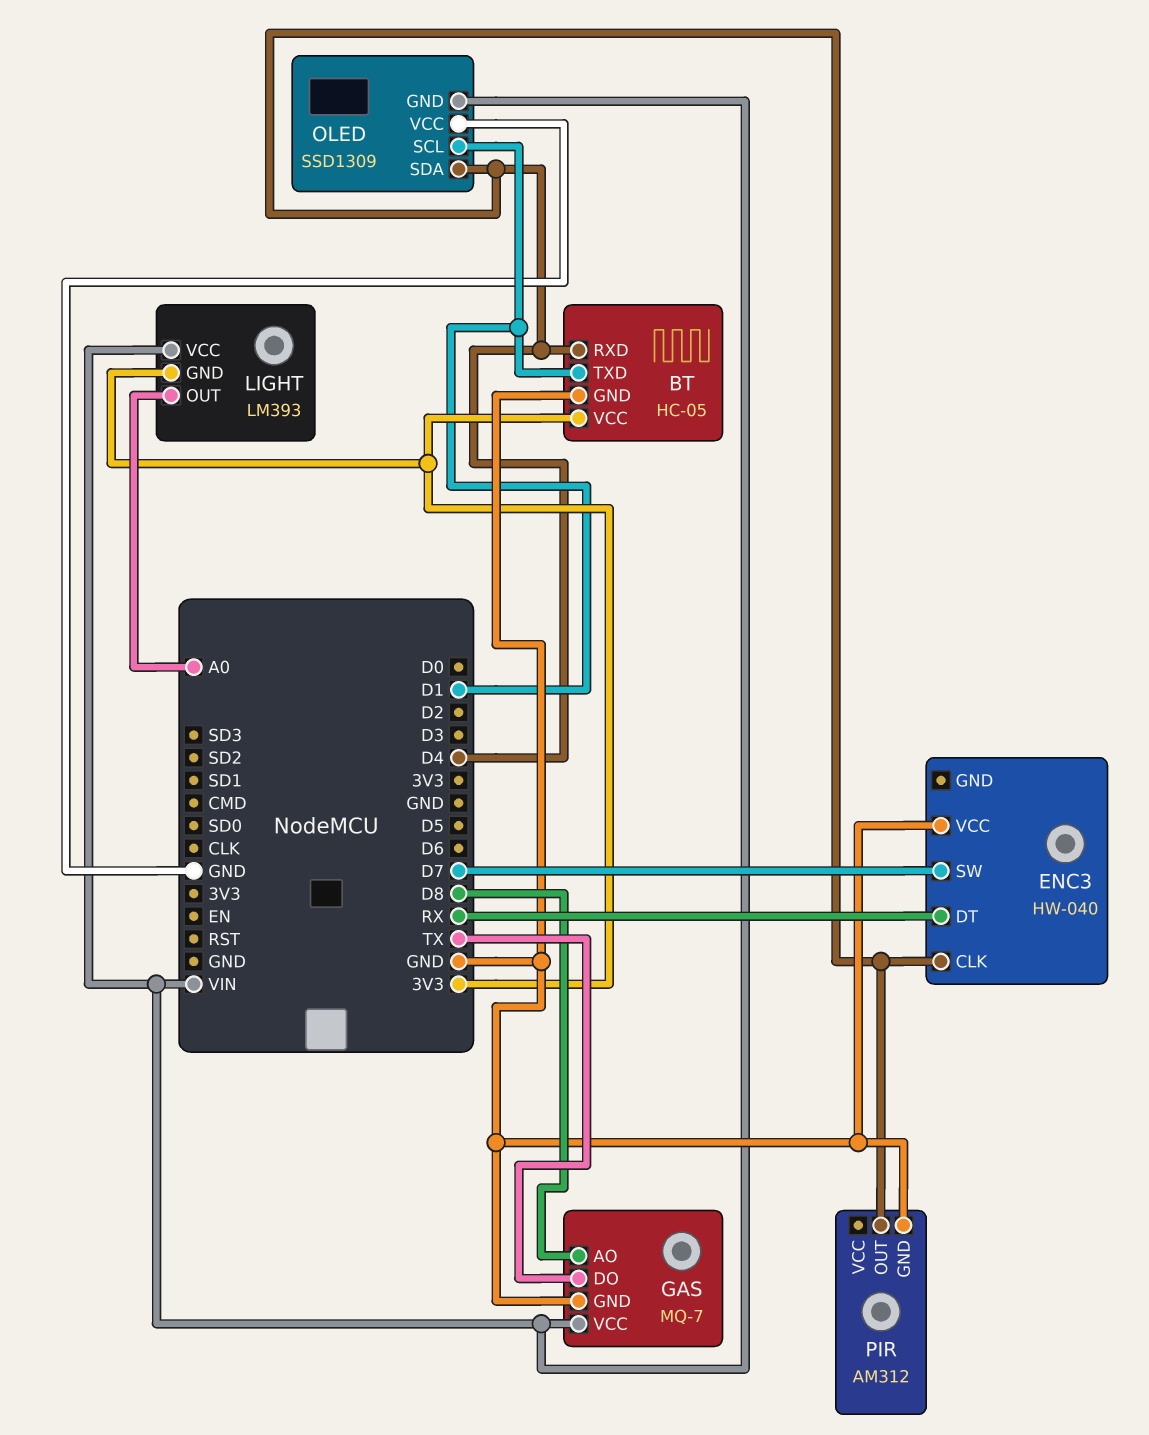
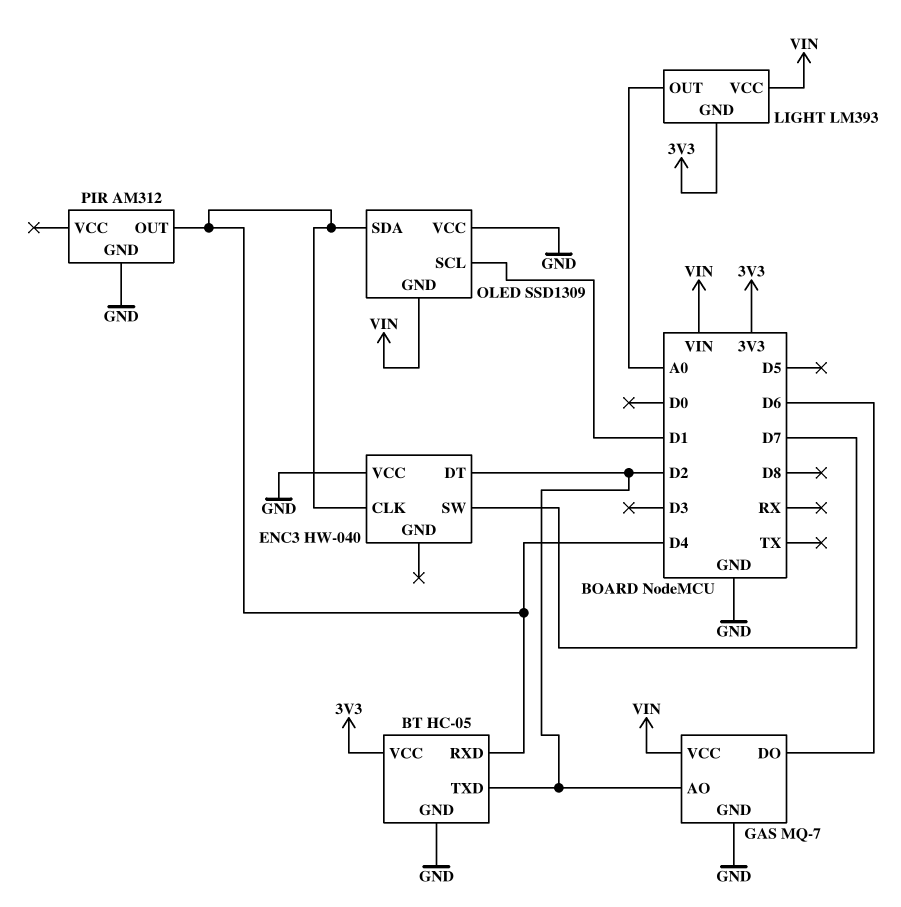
BT pin TXD: D1 -> D2
ENC3 pin DT: RX -> D2
GAS pin AO: D8 -> D2
GAS pin DO: TX -> D6

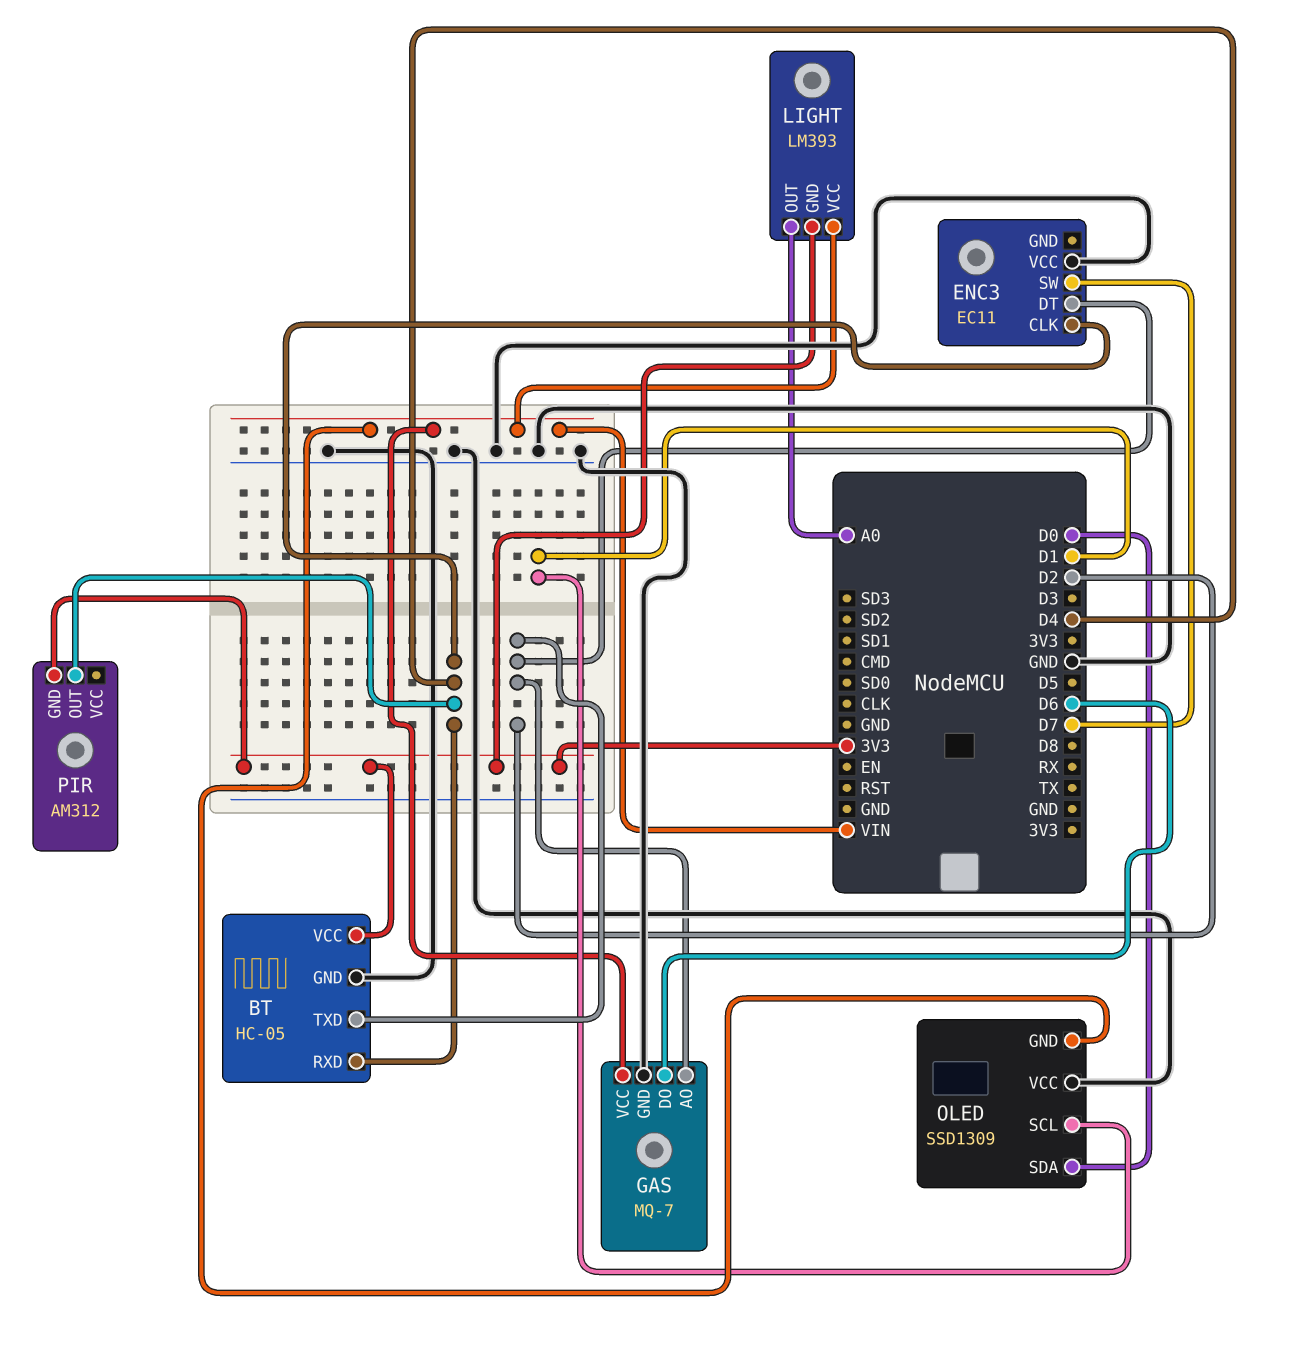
ENC3: HW-040 -> EC11
OLED pin SDA: D4 -> D0
PIR pin GND: GND -> 3V3

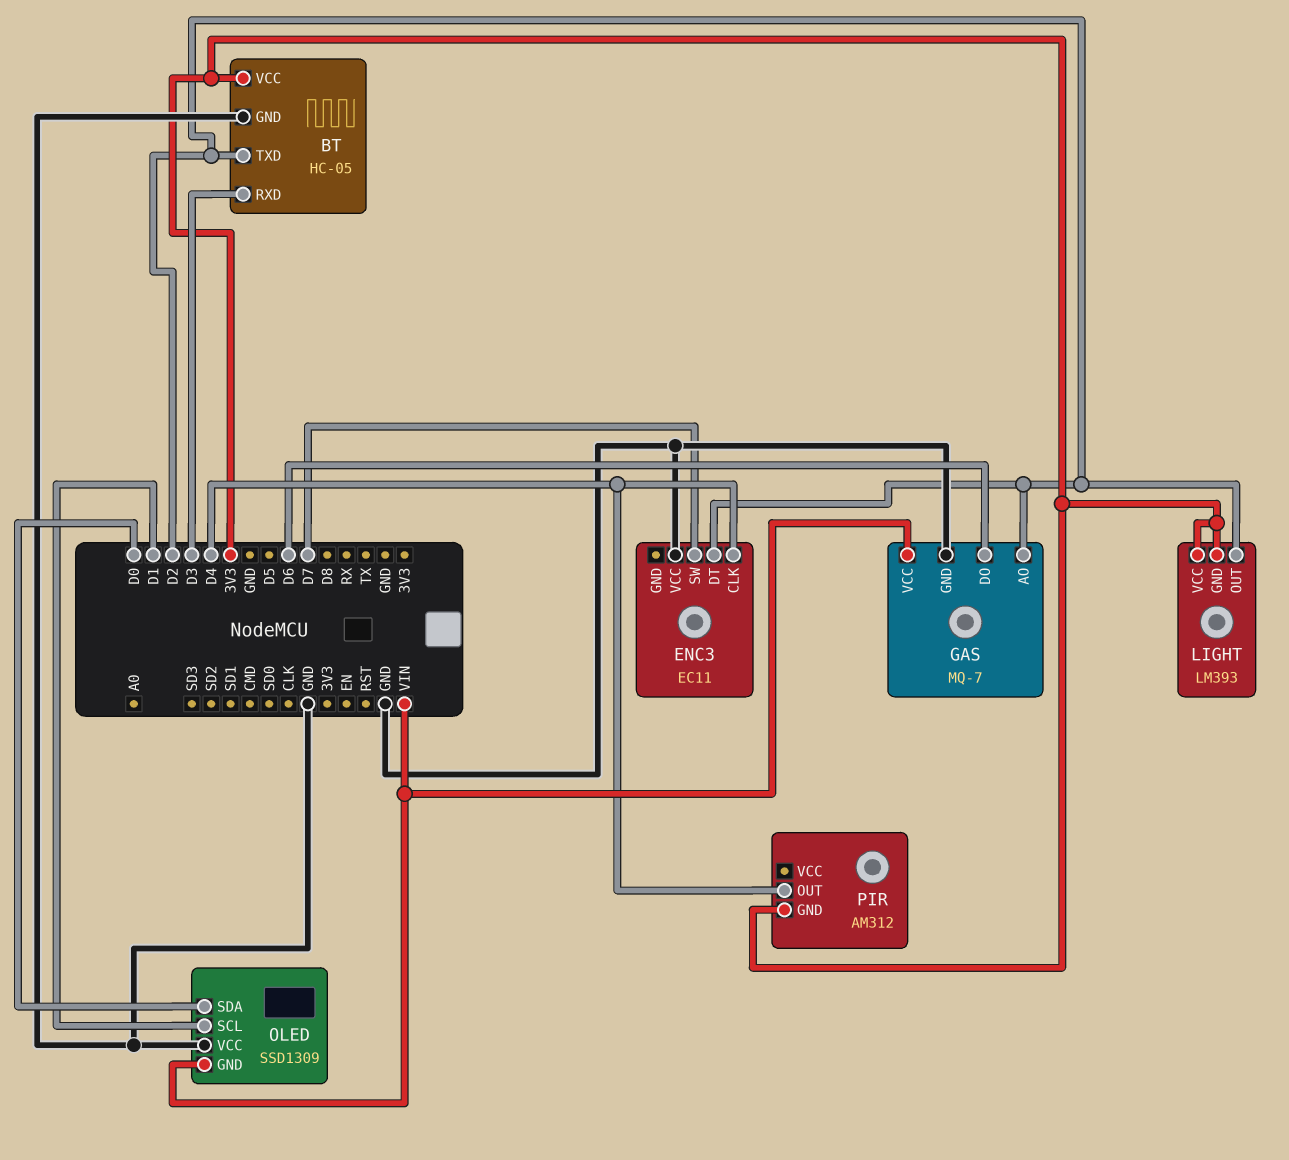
BT pin RXD: D4 -> D3
LIGHT pin OUT: A0 -> D2
LIGHT pin VCC: VIN -> 3V3

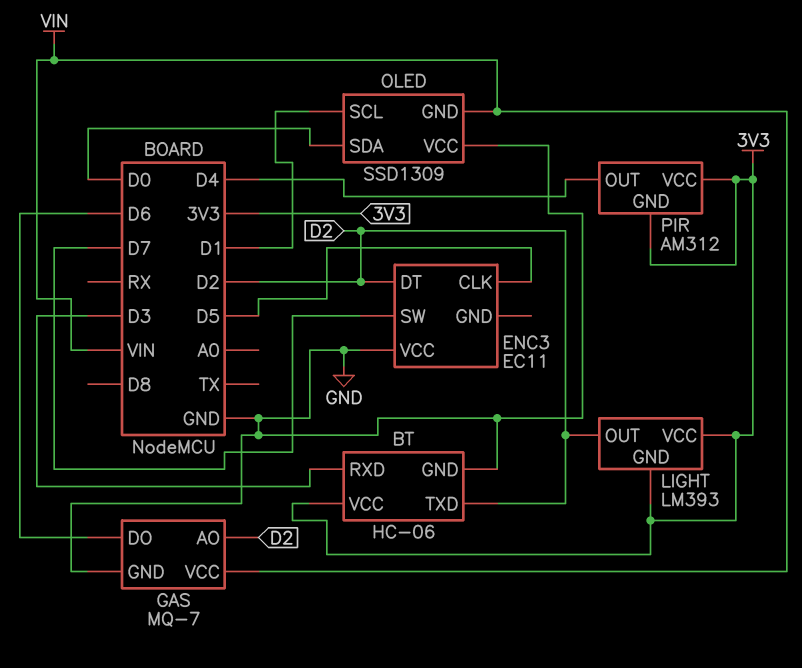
BT: HC-05 -> HC-06
ENC3 pin CLK: D4 -> D5
PIR pin VCC: none -> 3V3

